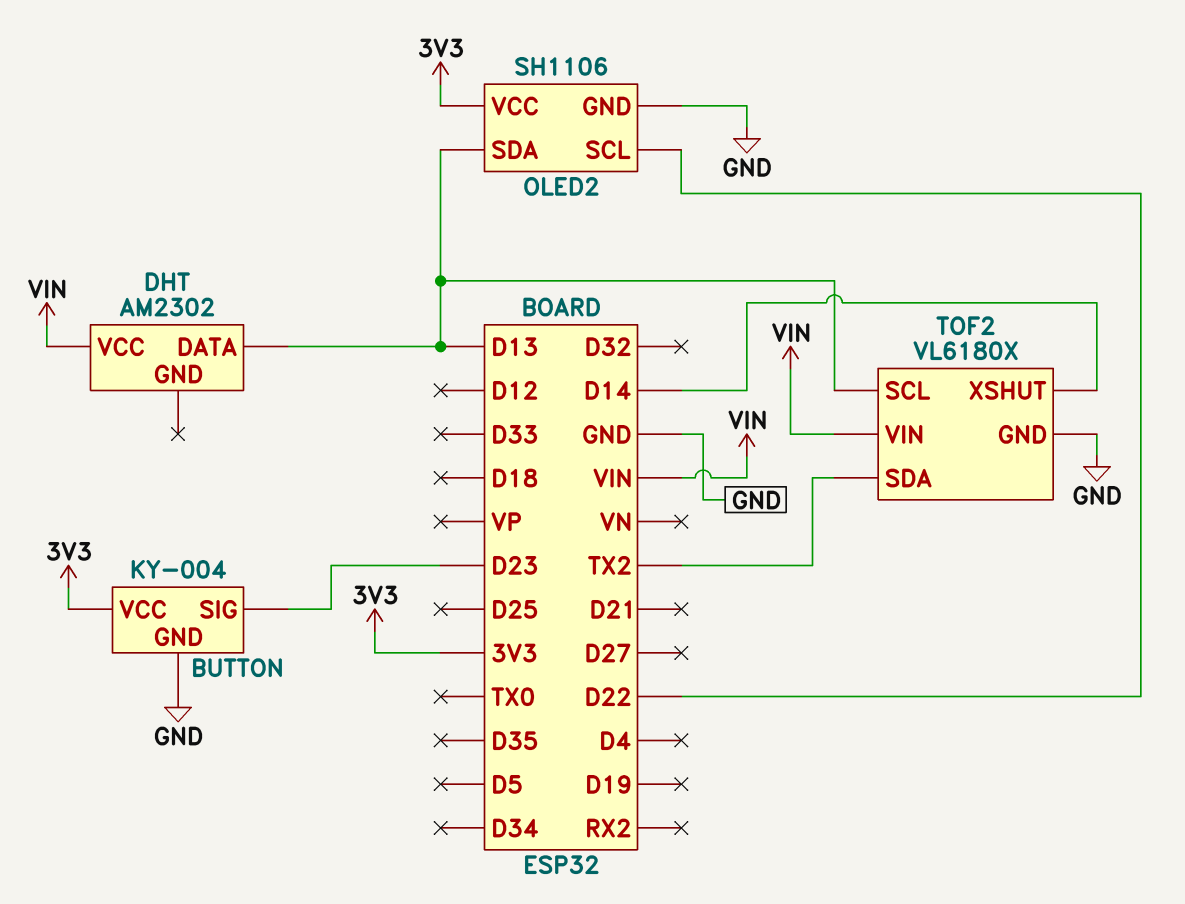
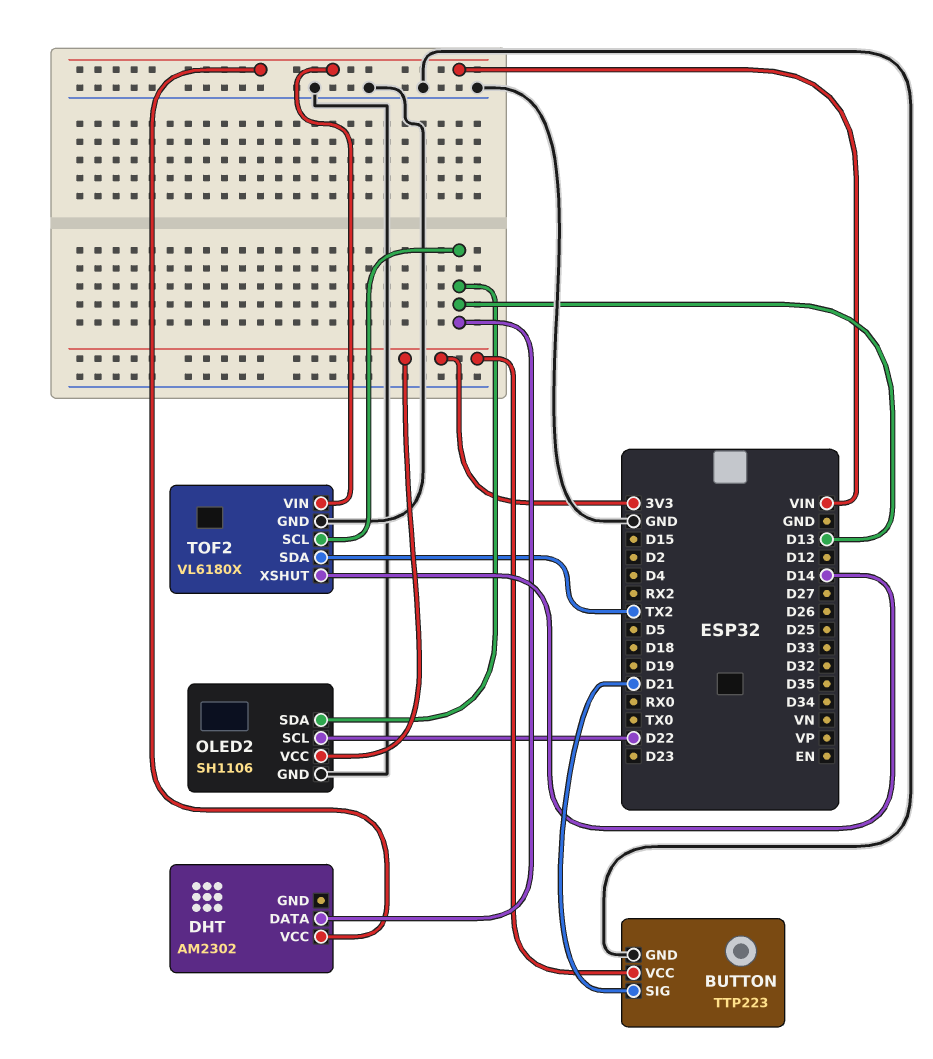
BUTTON: KY-004 -> TTP223
BUTTON pin SIG: D23 -> D21

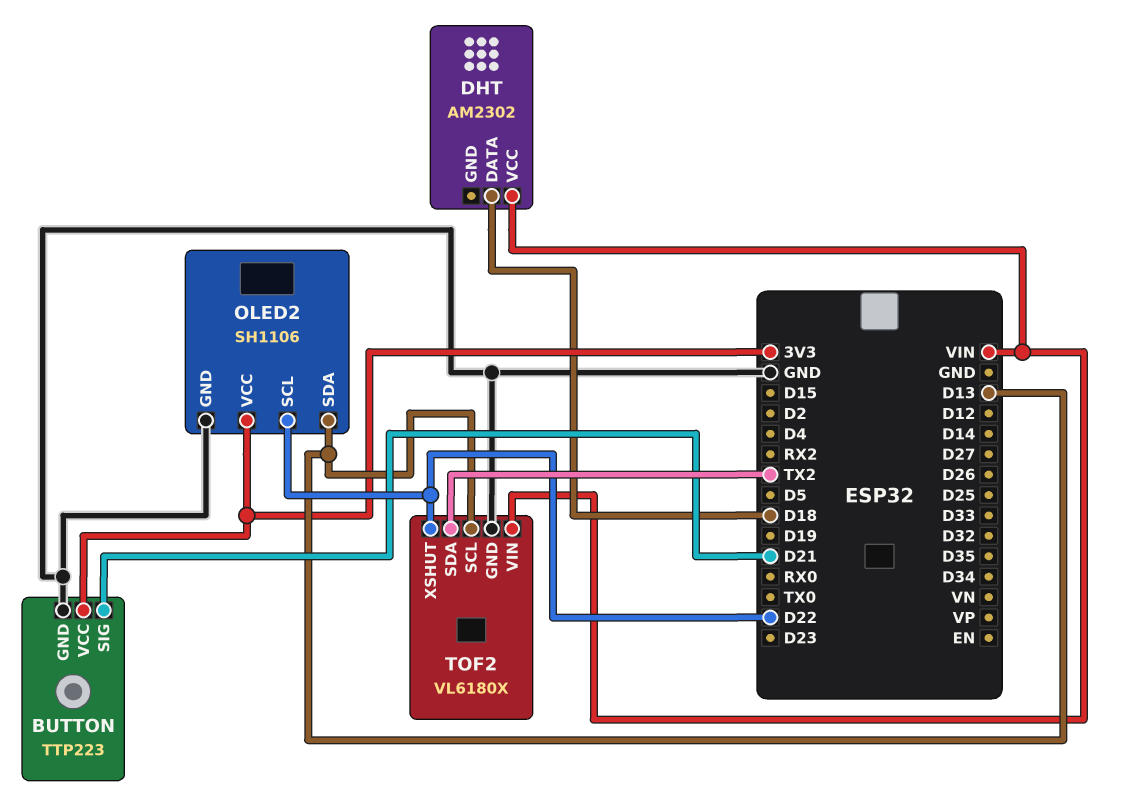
DHT pin DATA: D13 -> D18
TOF2 pin XSHUT: D14 -> D22

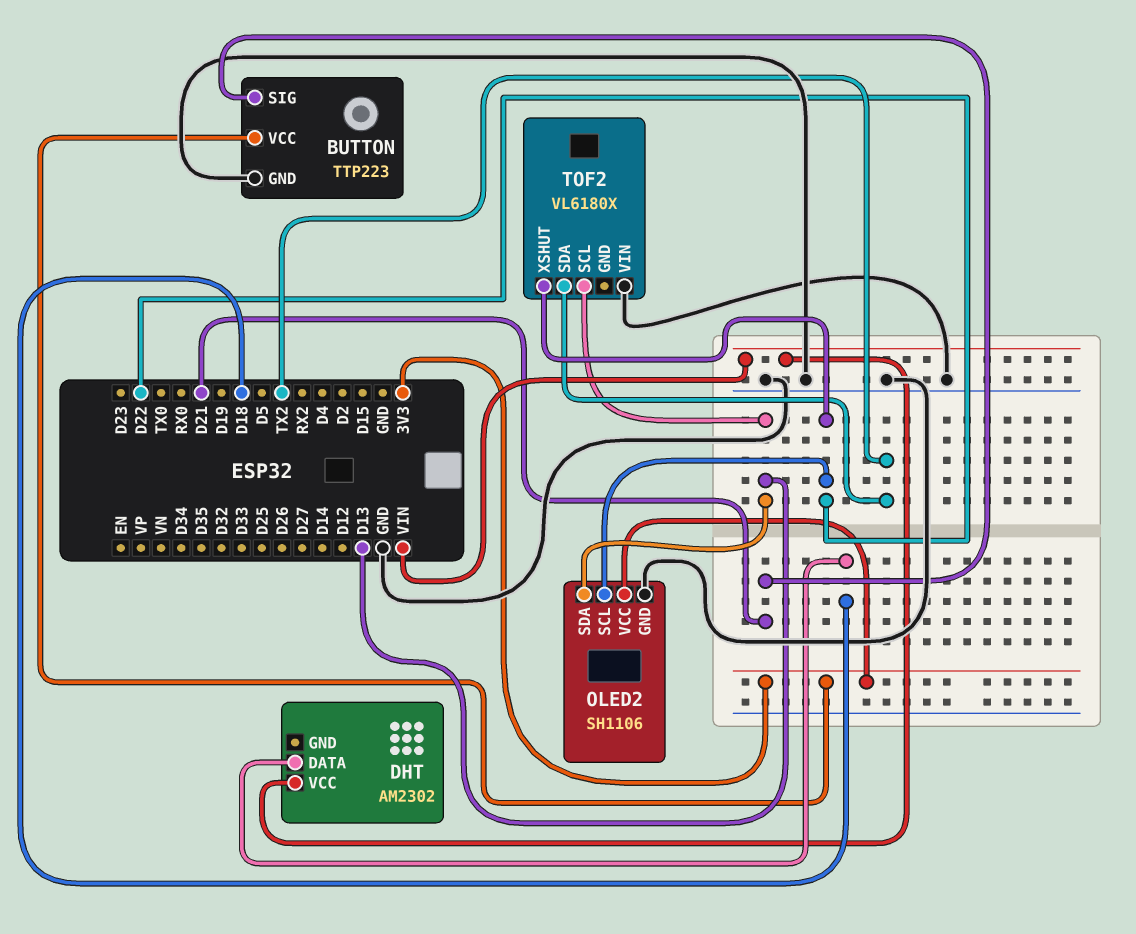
TOF2 pin GND: GND -> none
TOF2 pin VIN: VIN -> GND

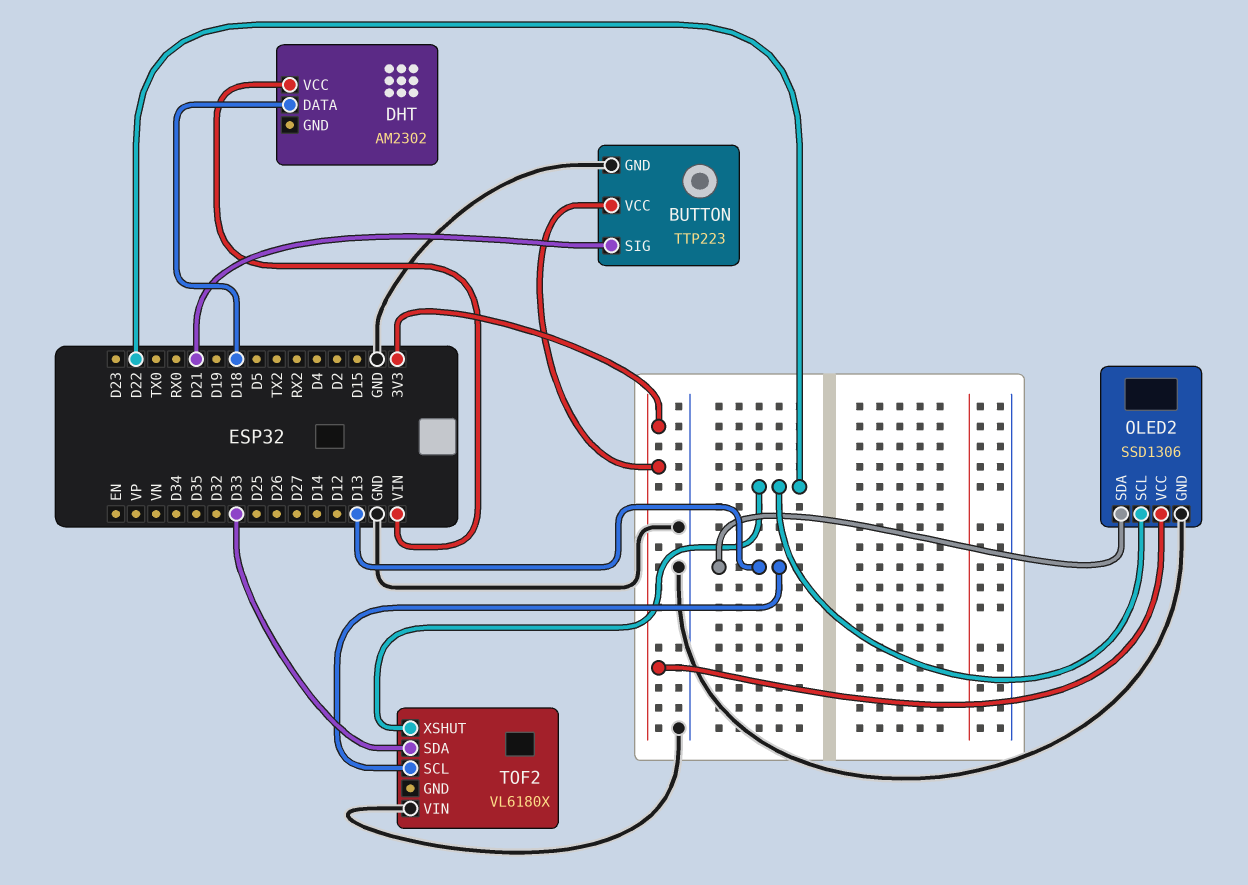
OLED2: SH1106 -> SSD1306
TOF2 pin SDA: TX2 -> D33

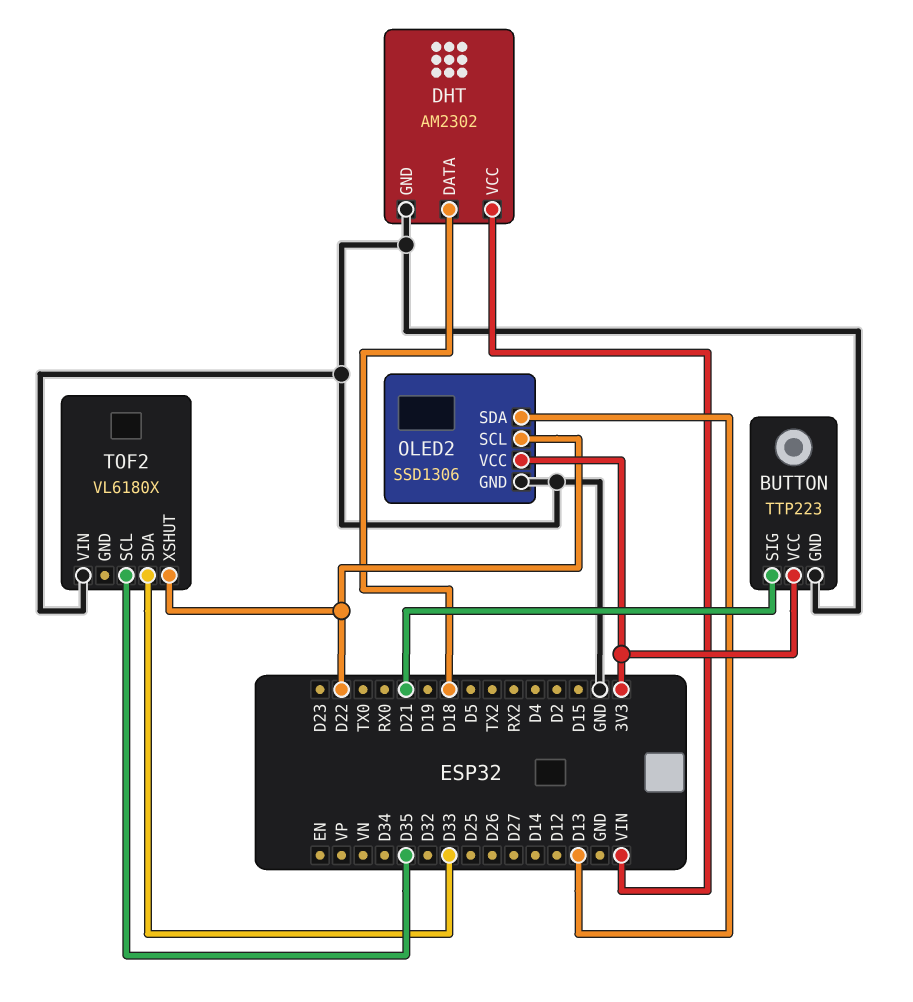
DHT pin GND: none -> GND
TOF2 pin SCL: D13 -> D35

